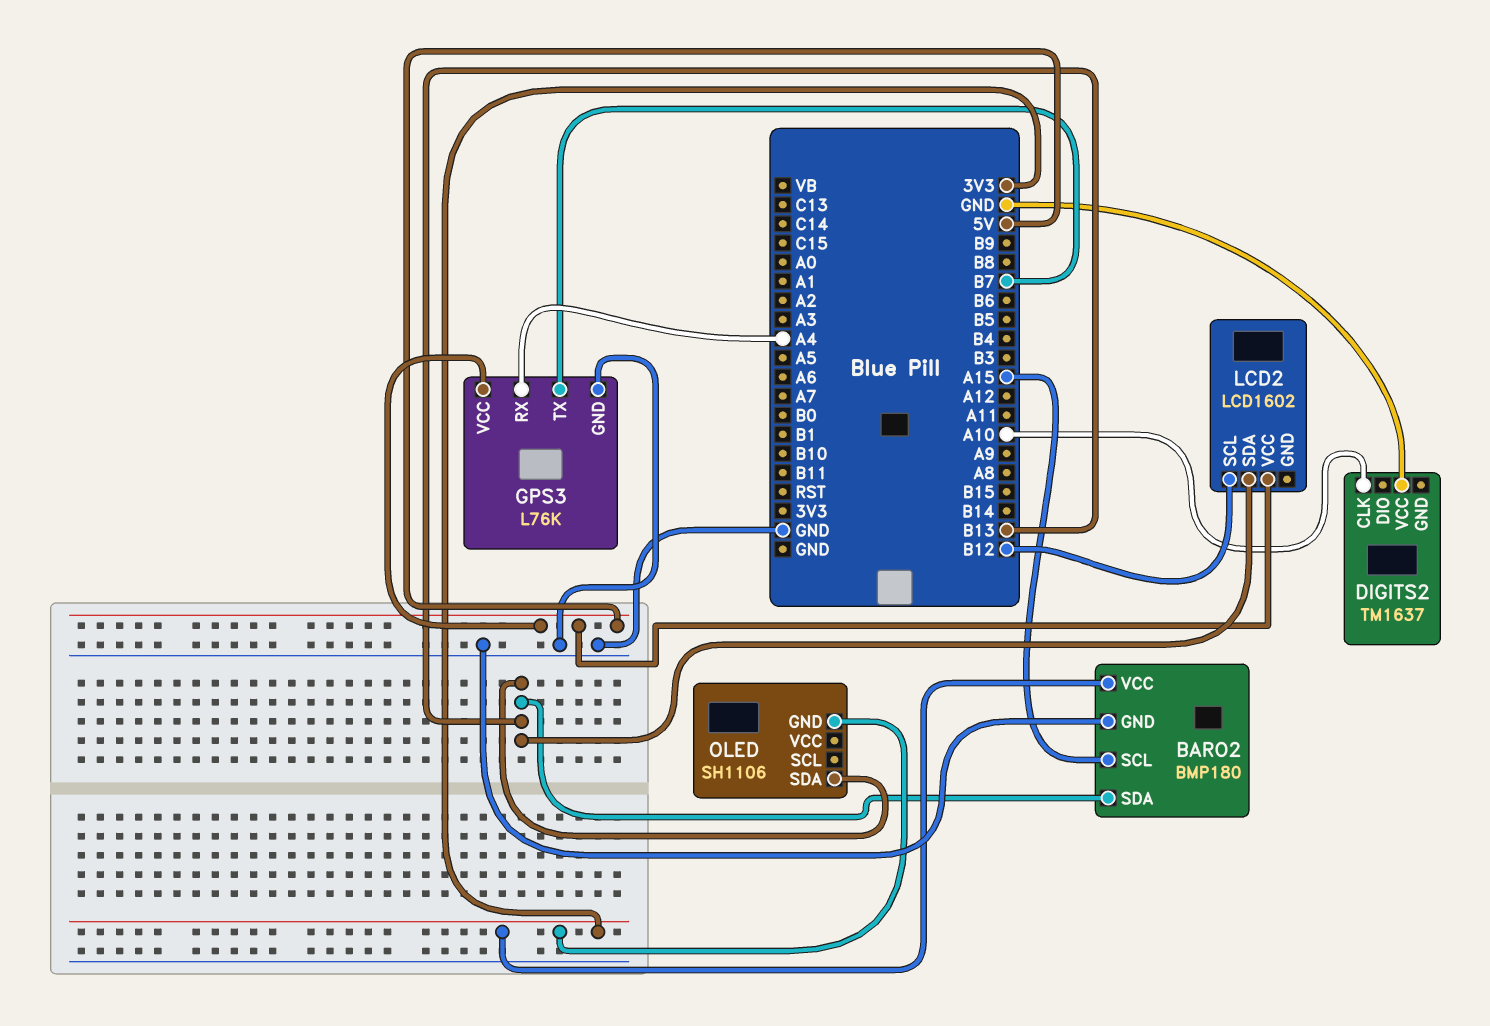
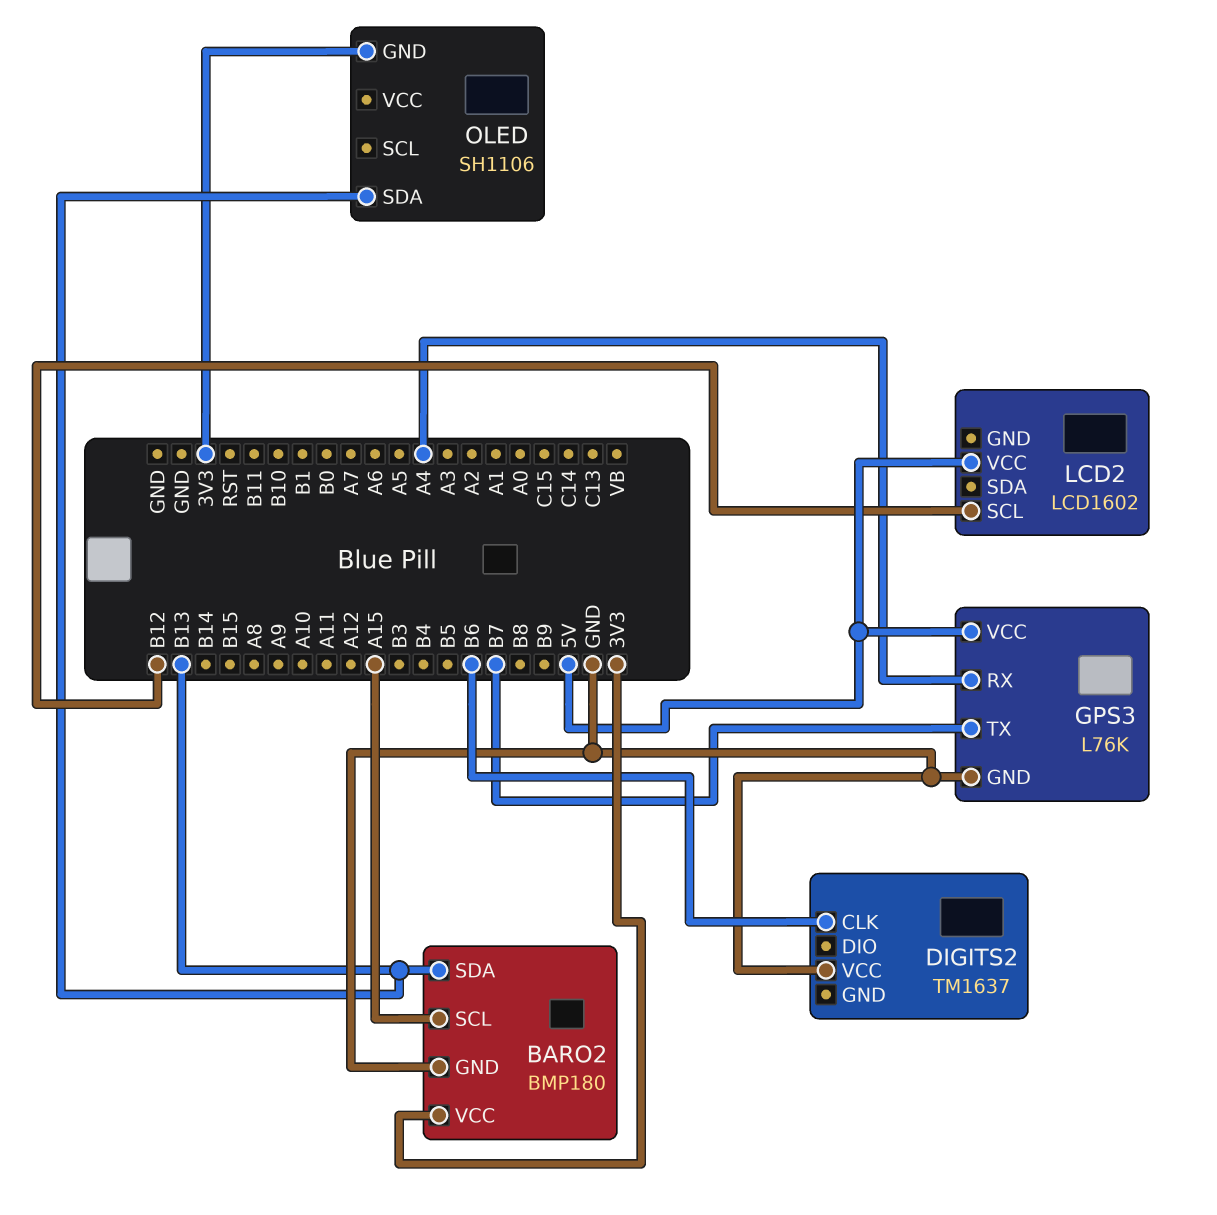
DIGITS2 pin CLK: A10 -> B6
LCD2 pin SDA: B13 -> none

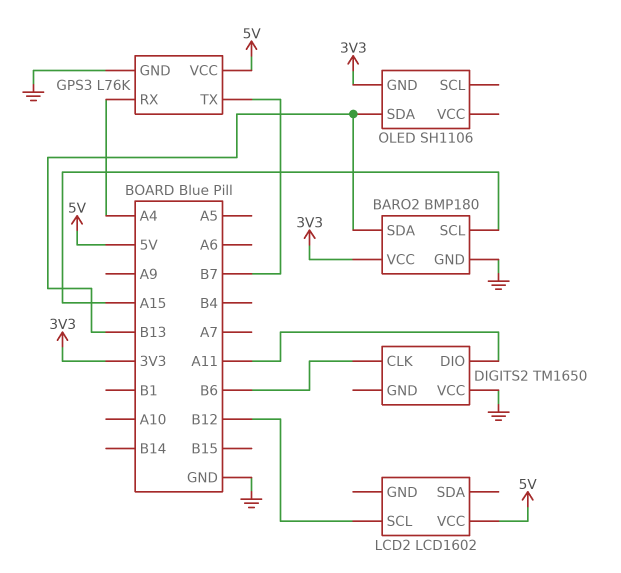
DIGITS2: TM1637 -> TM1650
DIGITS2 pin DIO: none -> A11

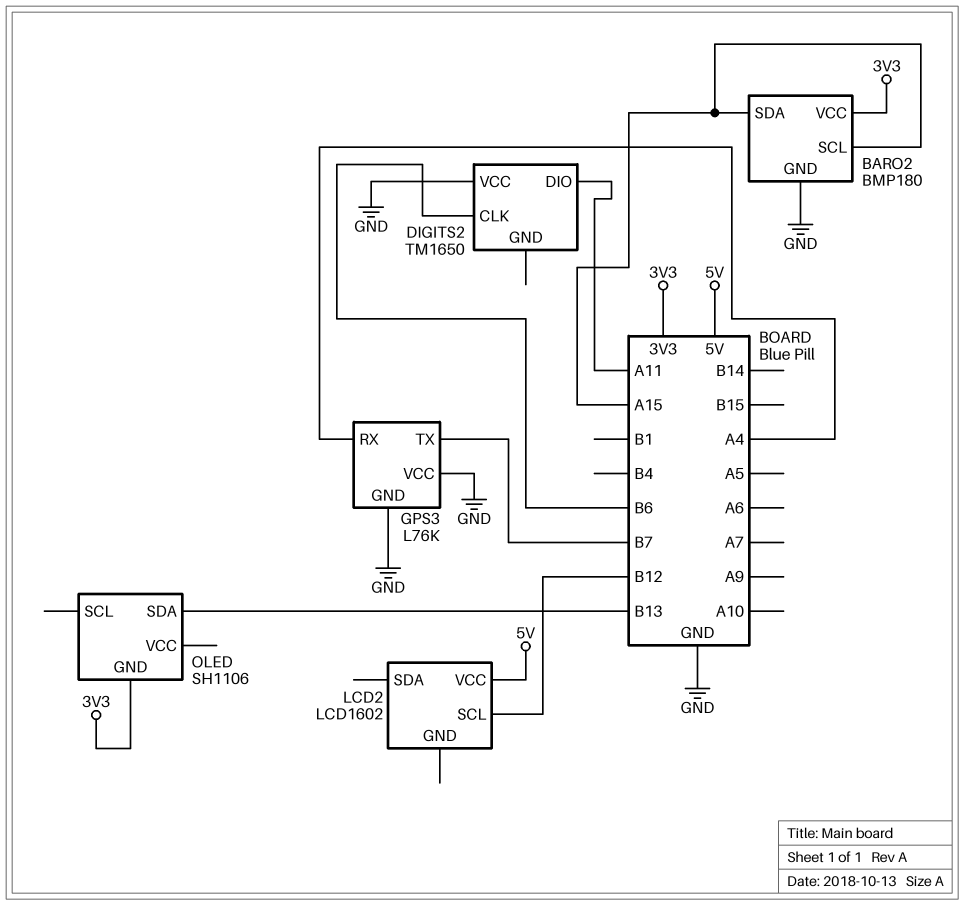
BARO2 pin SDA: B13 -> A15
GPS3 pin VCC: 5V -> GND

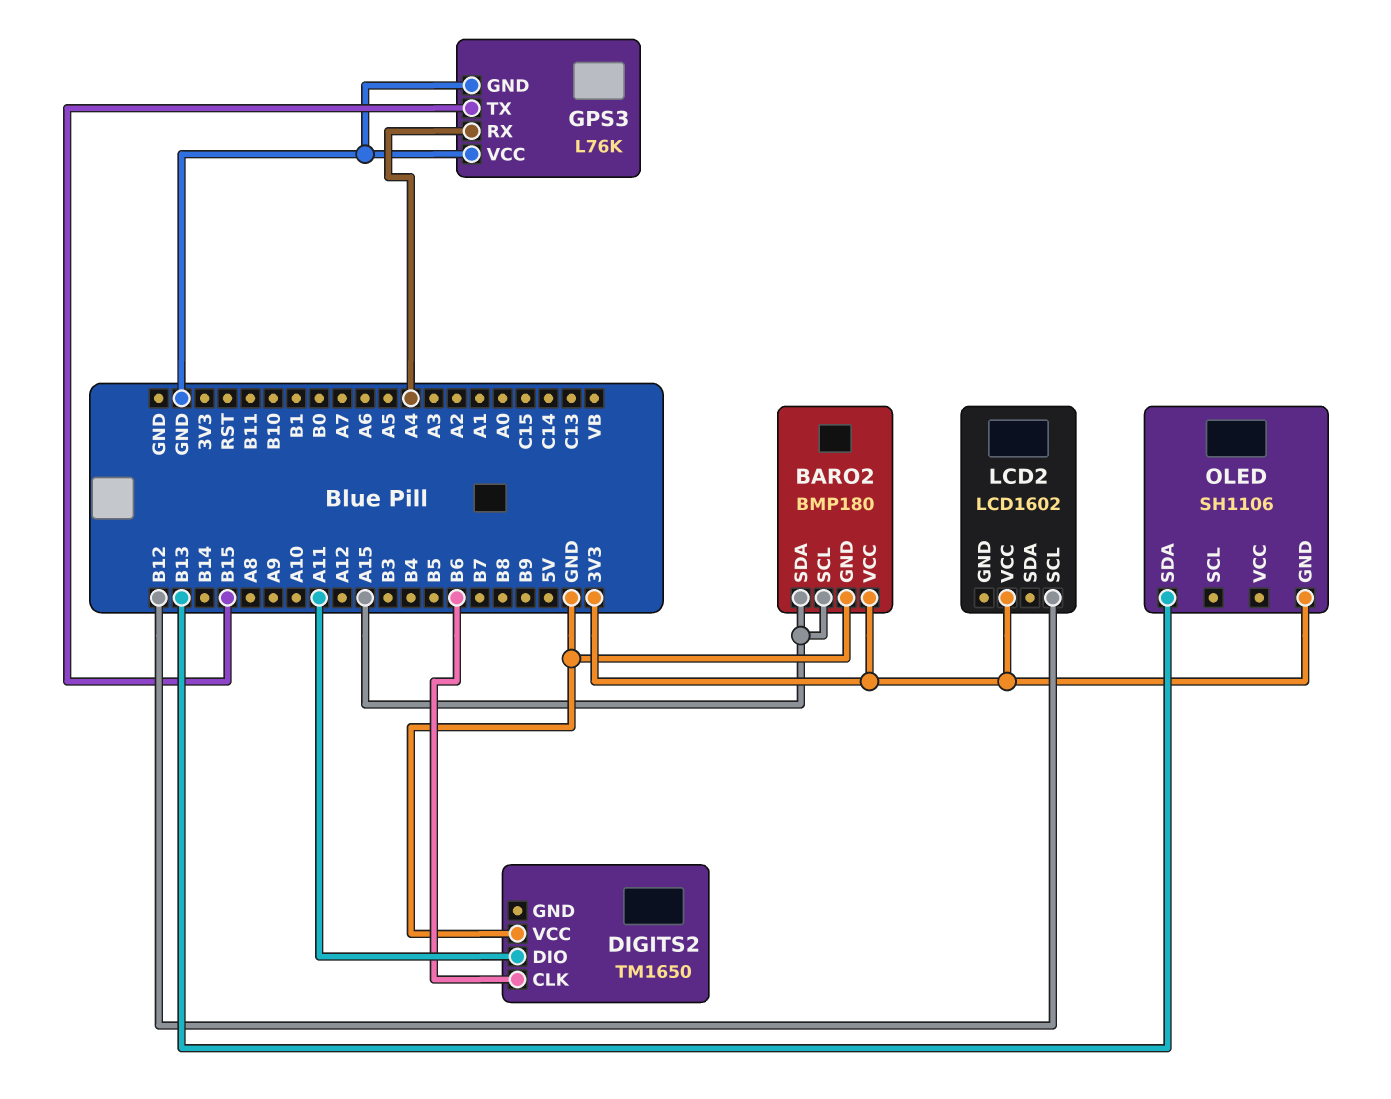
GPS3 pin TX: B7 -> B15
LCD2 pin VCC: 5V -> 3V3

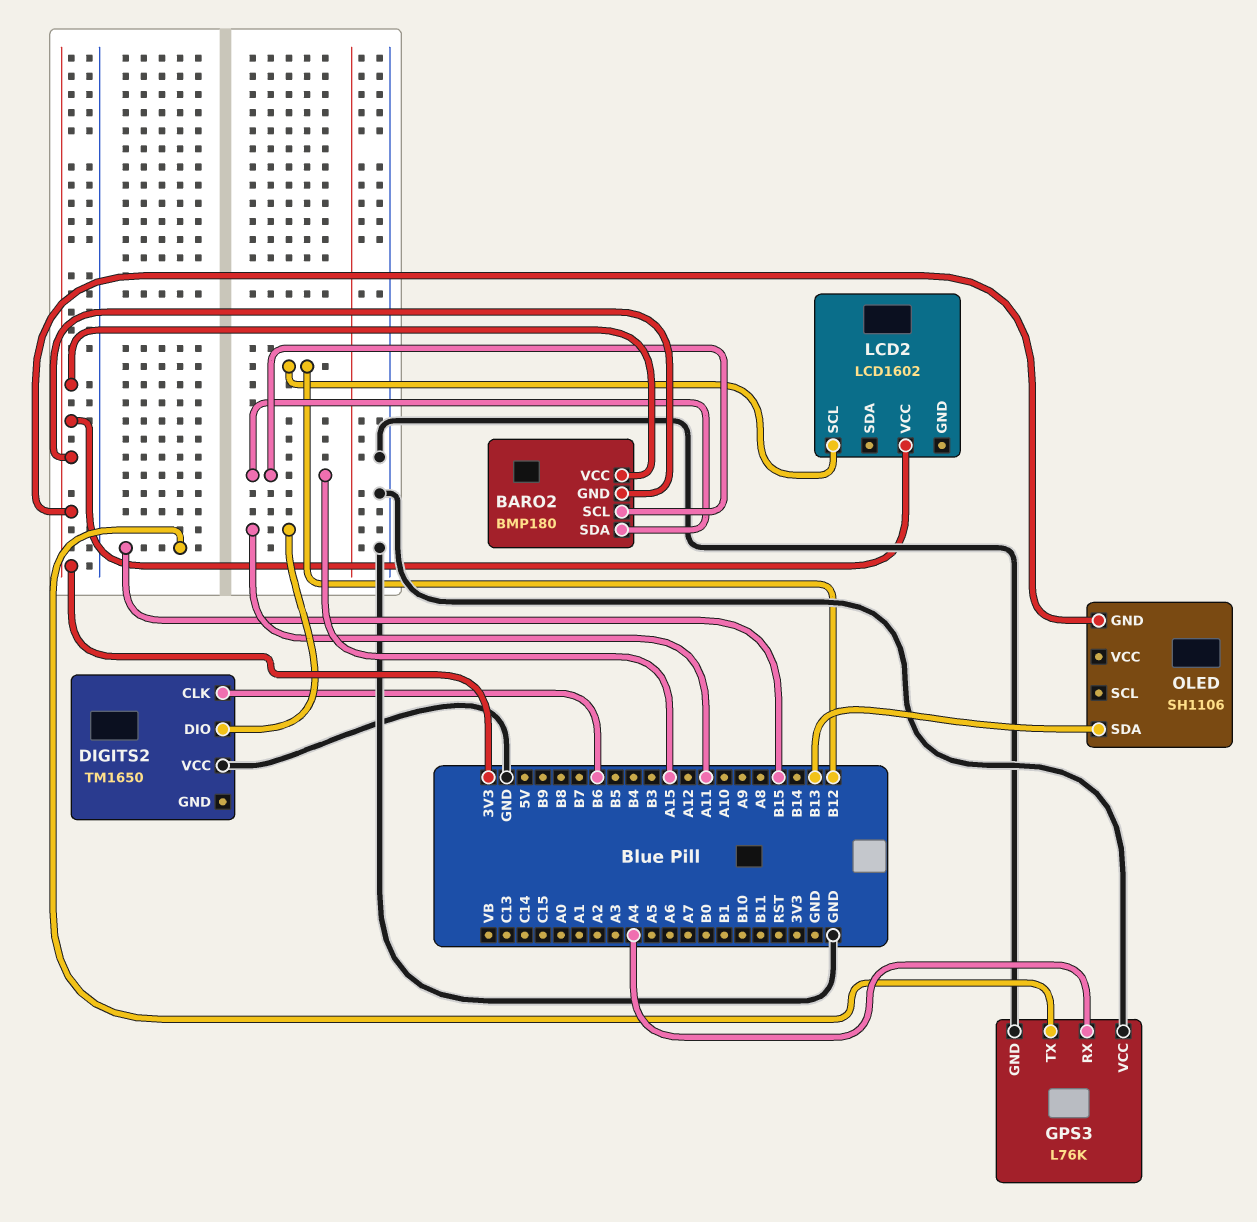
BARO2 pin GND: GND -> 3V3

